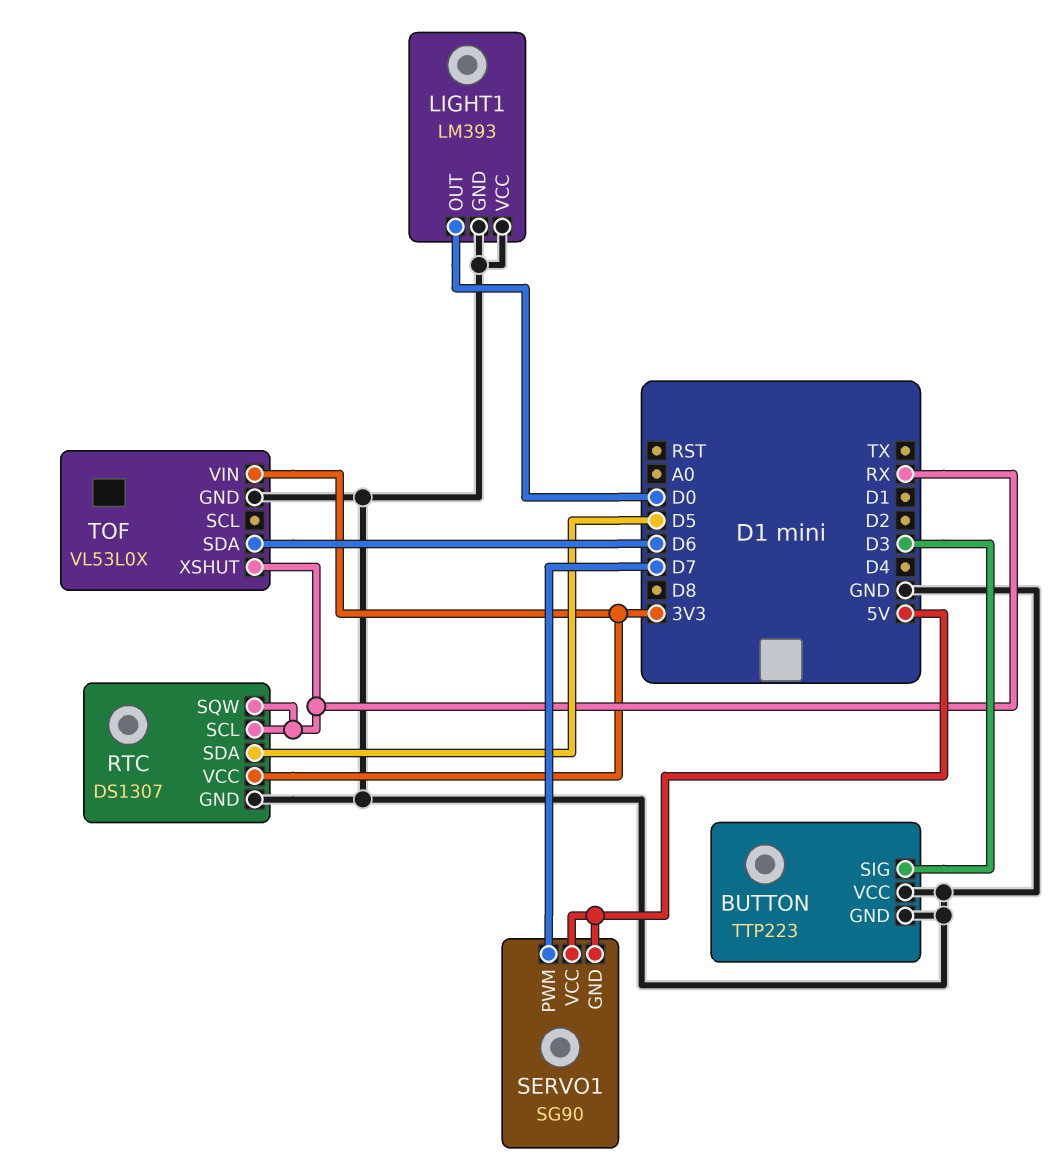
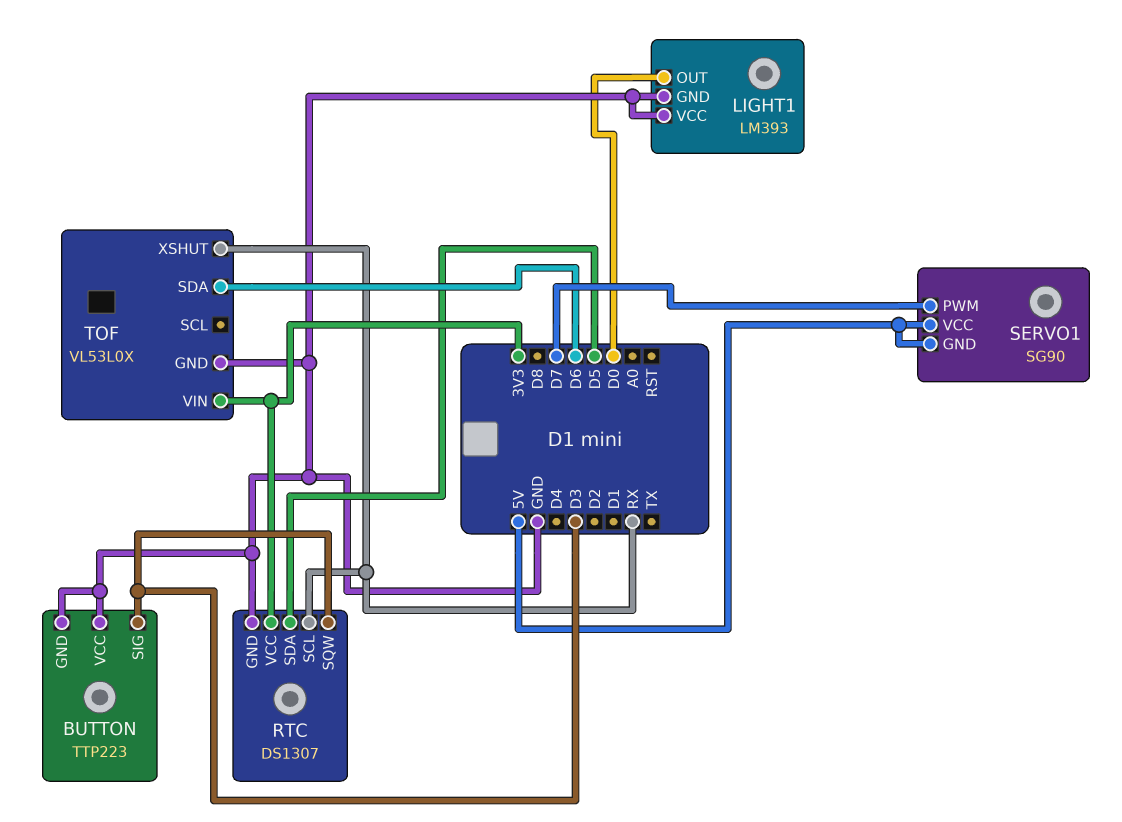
RTC pin SQW: RX -> D3

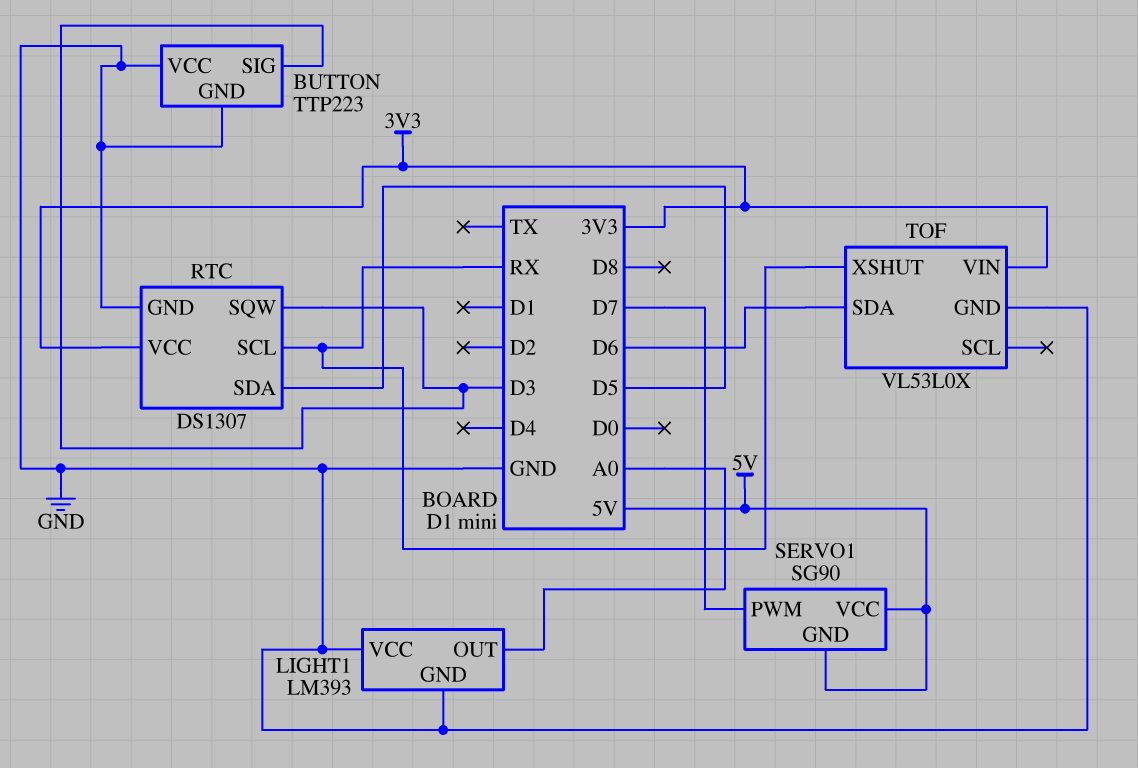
LIGHT1 pin OUT: D0 -> A0

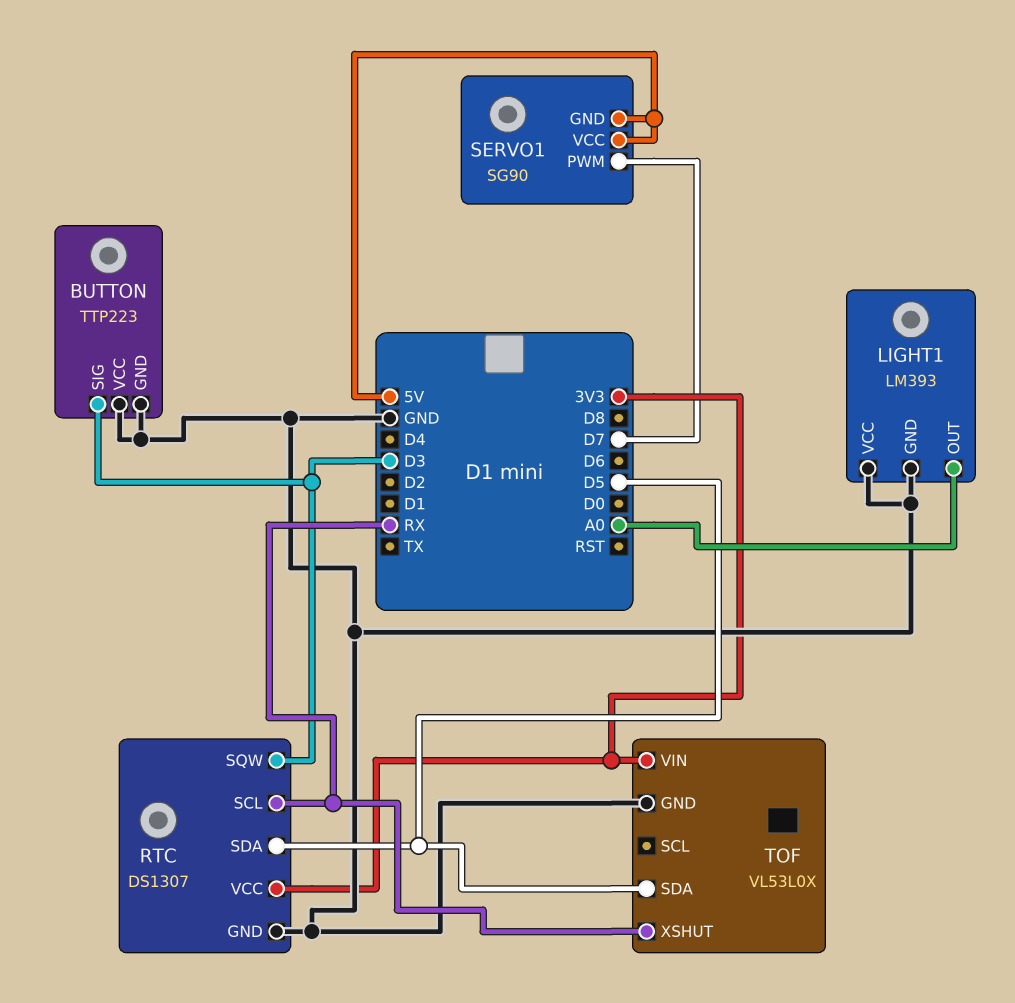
TOF pin SDA: D6 -> D5

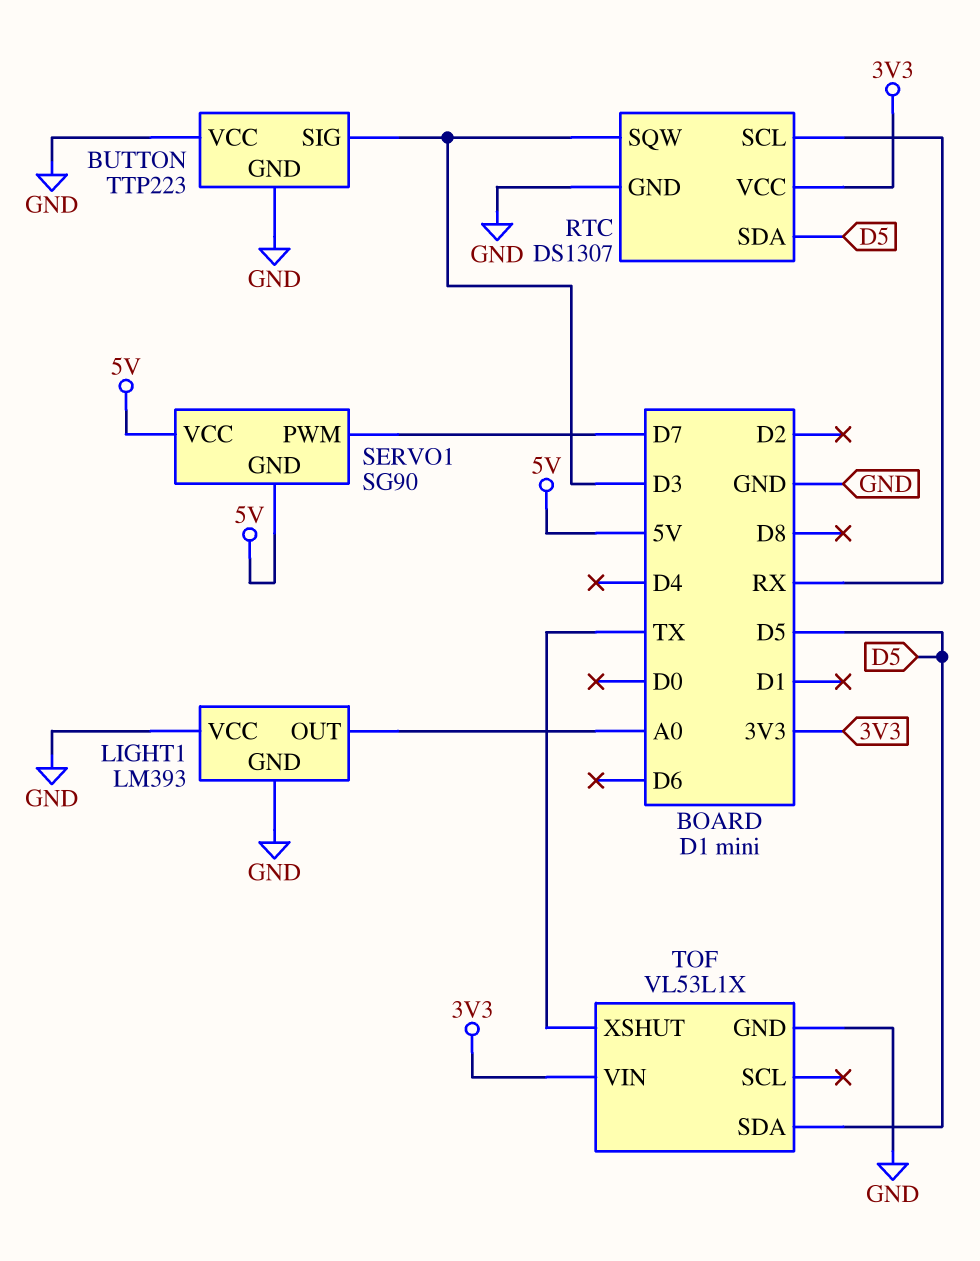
TOF: VL53L0X -> VL53L1X
TOF pin XSHUT: RX -> TX

